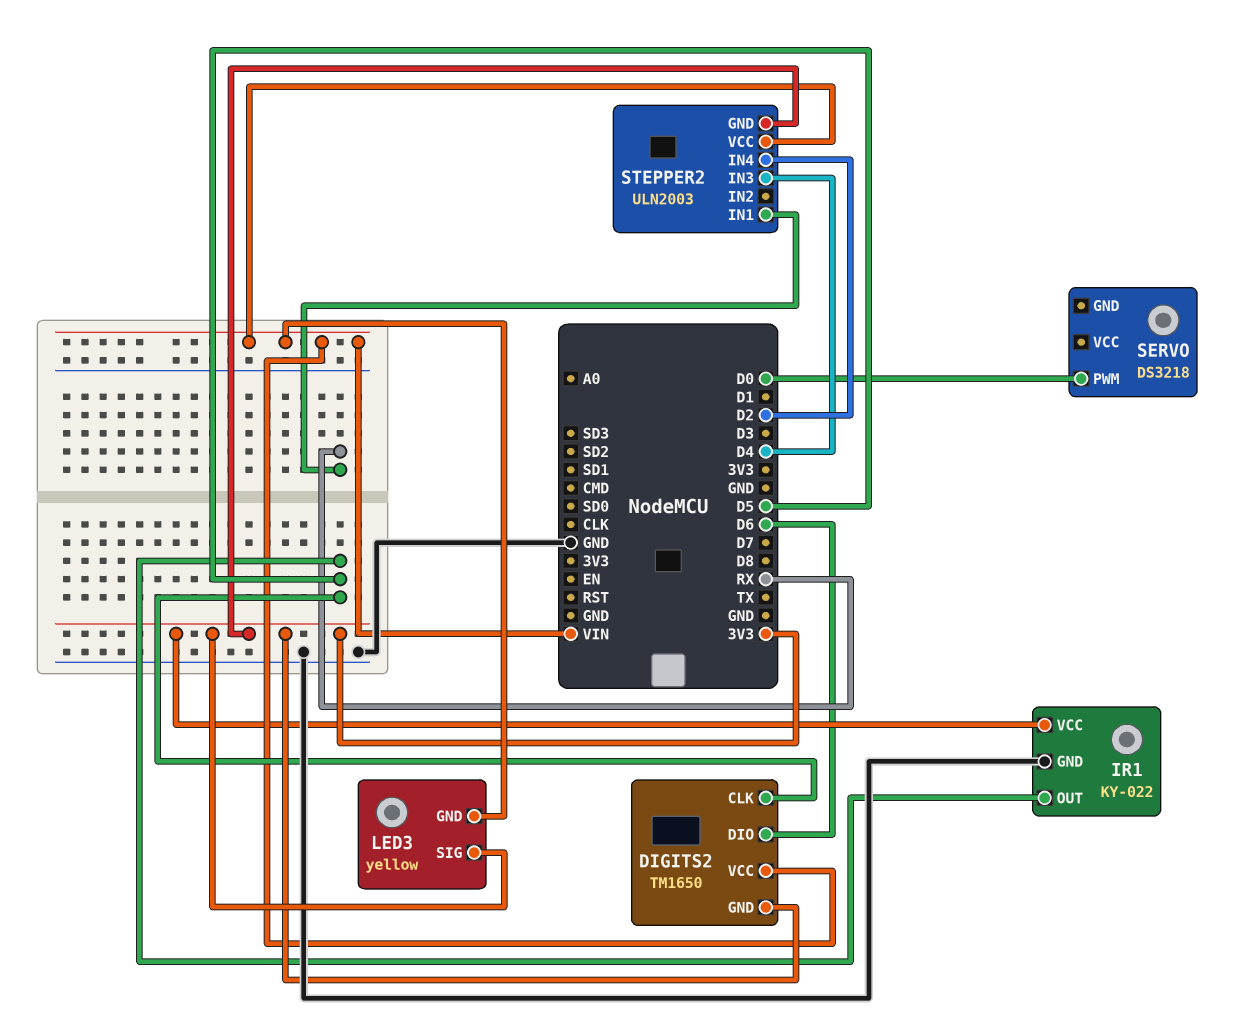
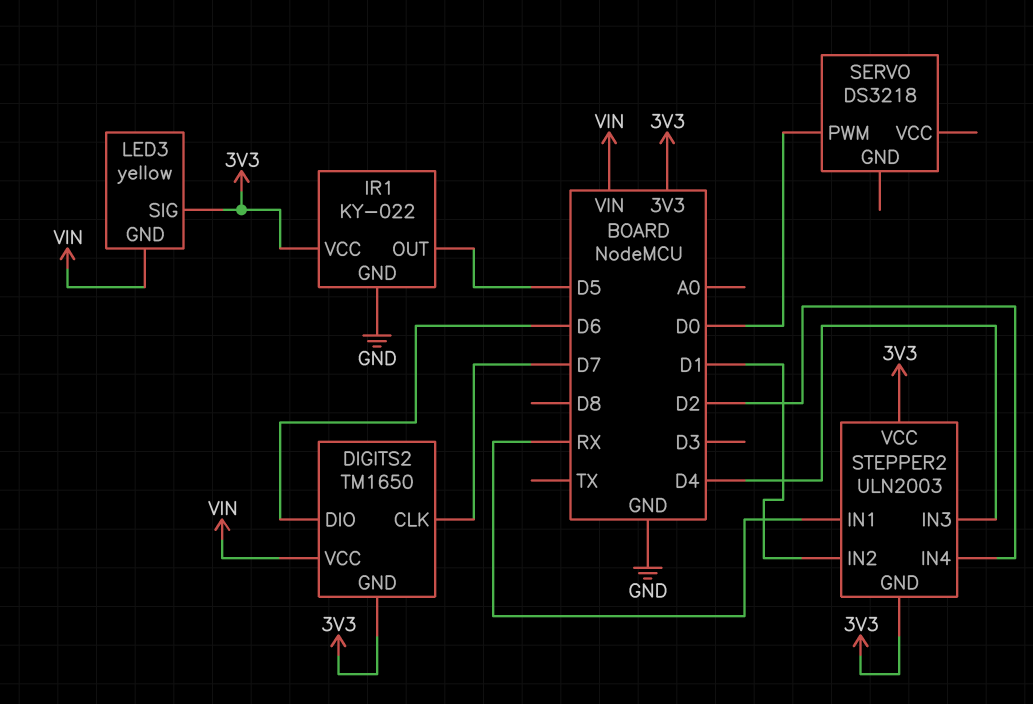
DIGITS2 pin CLK: D5 -> D7
STEPPER2 pin IN2: none -> D1
STEPPER2 pin VCC: VIN -> 3V3

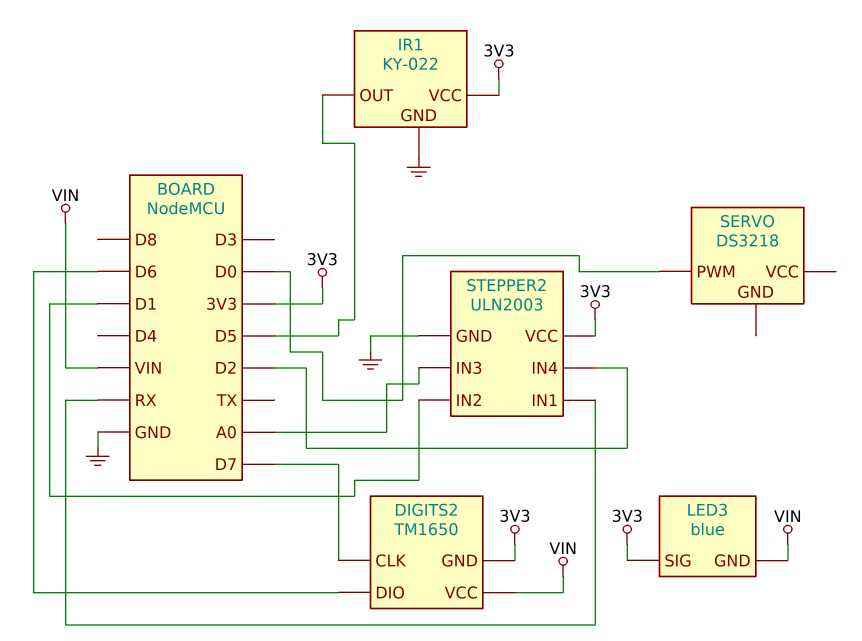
LED3: yellow -> blue
STEPPER2 pin GND: 3V3 -> GND
STEPPER2 pin IN3: D4 -> A0

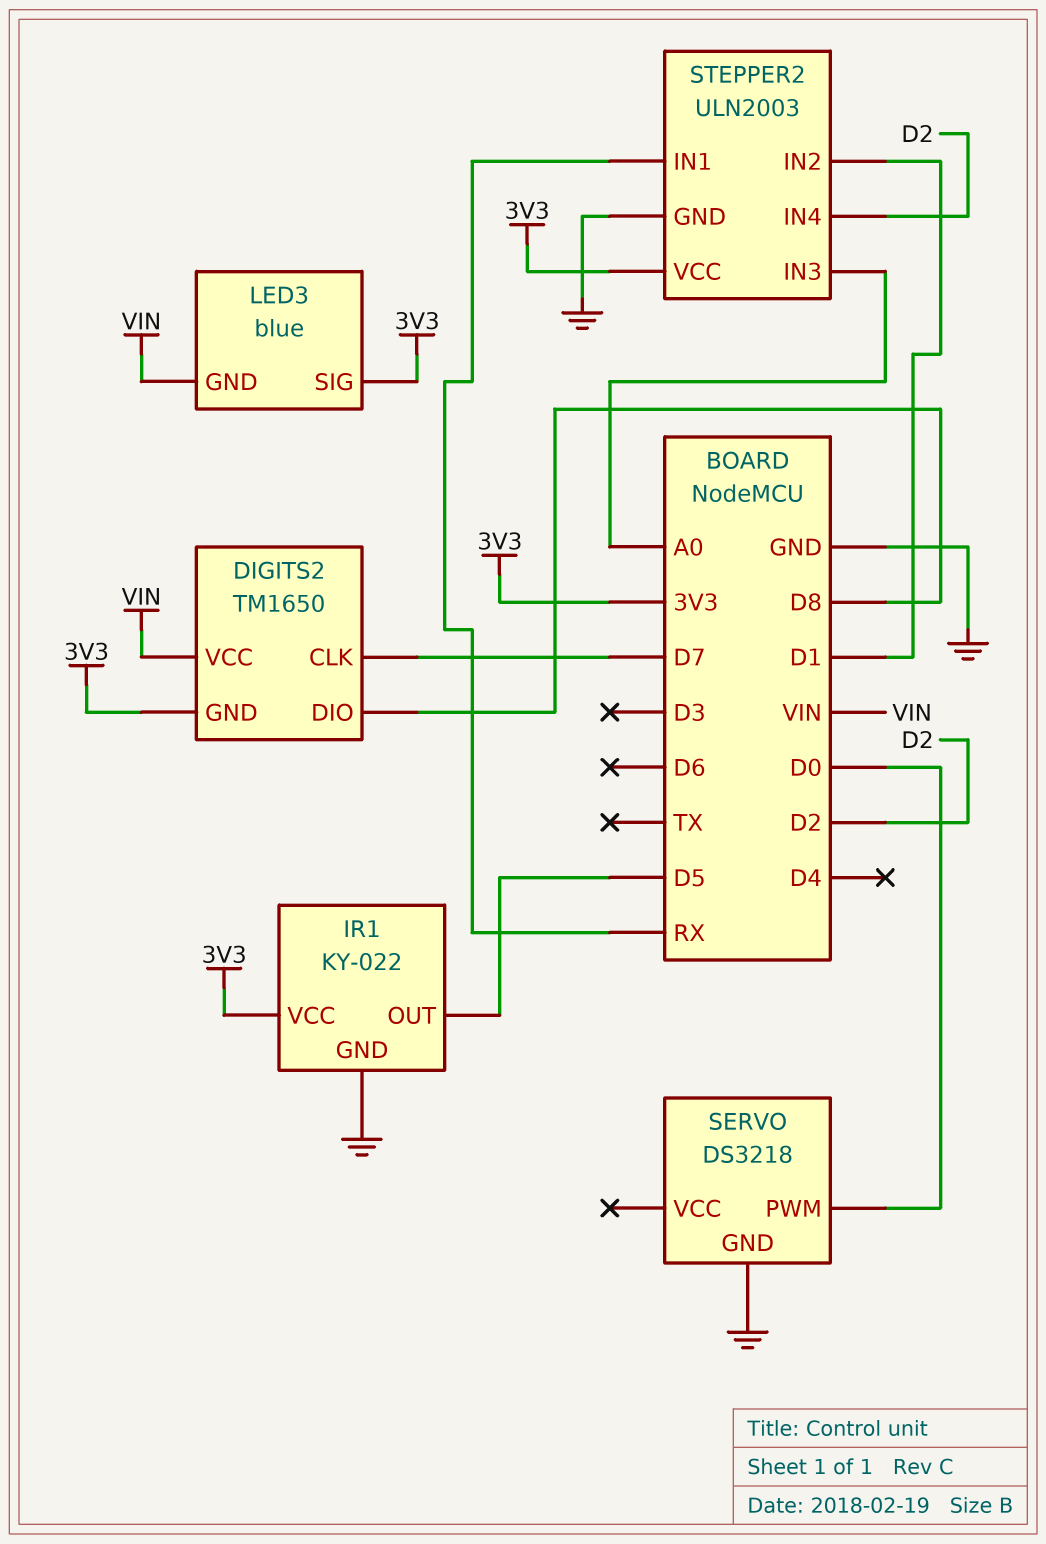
DIGITS2 pin DIO: D6 -> D8
SERVO pin GND: none -> GND

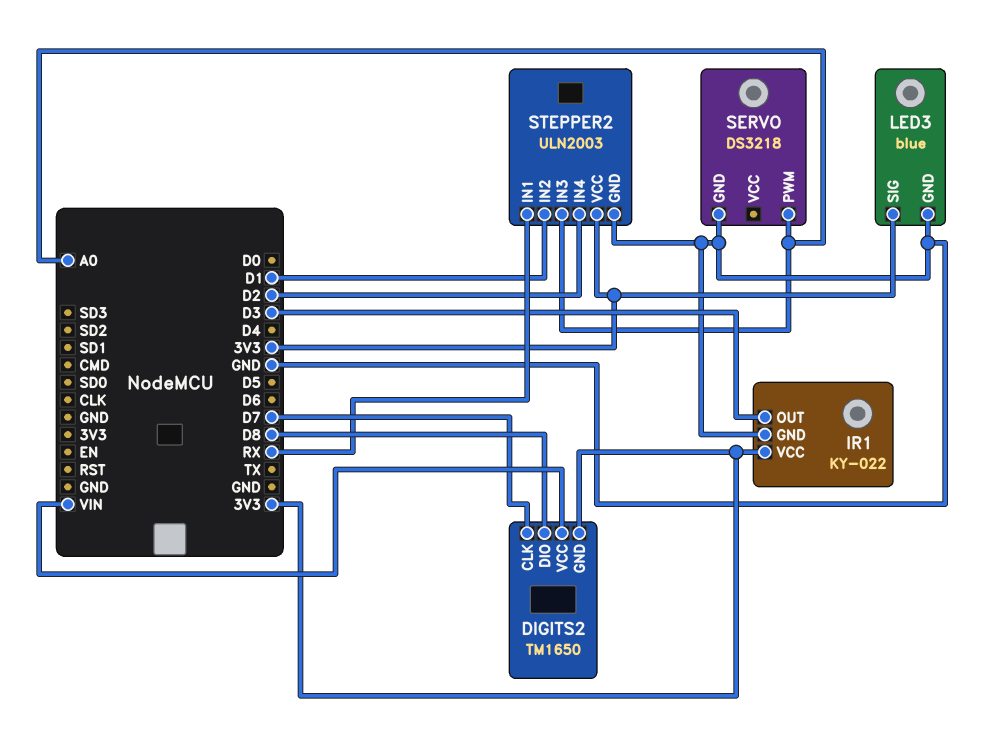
IR1 pin OUT: D5 -> D3
LED3 pin GND: VIN -> GND
SERVO pin PWM: D0 -> A0

